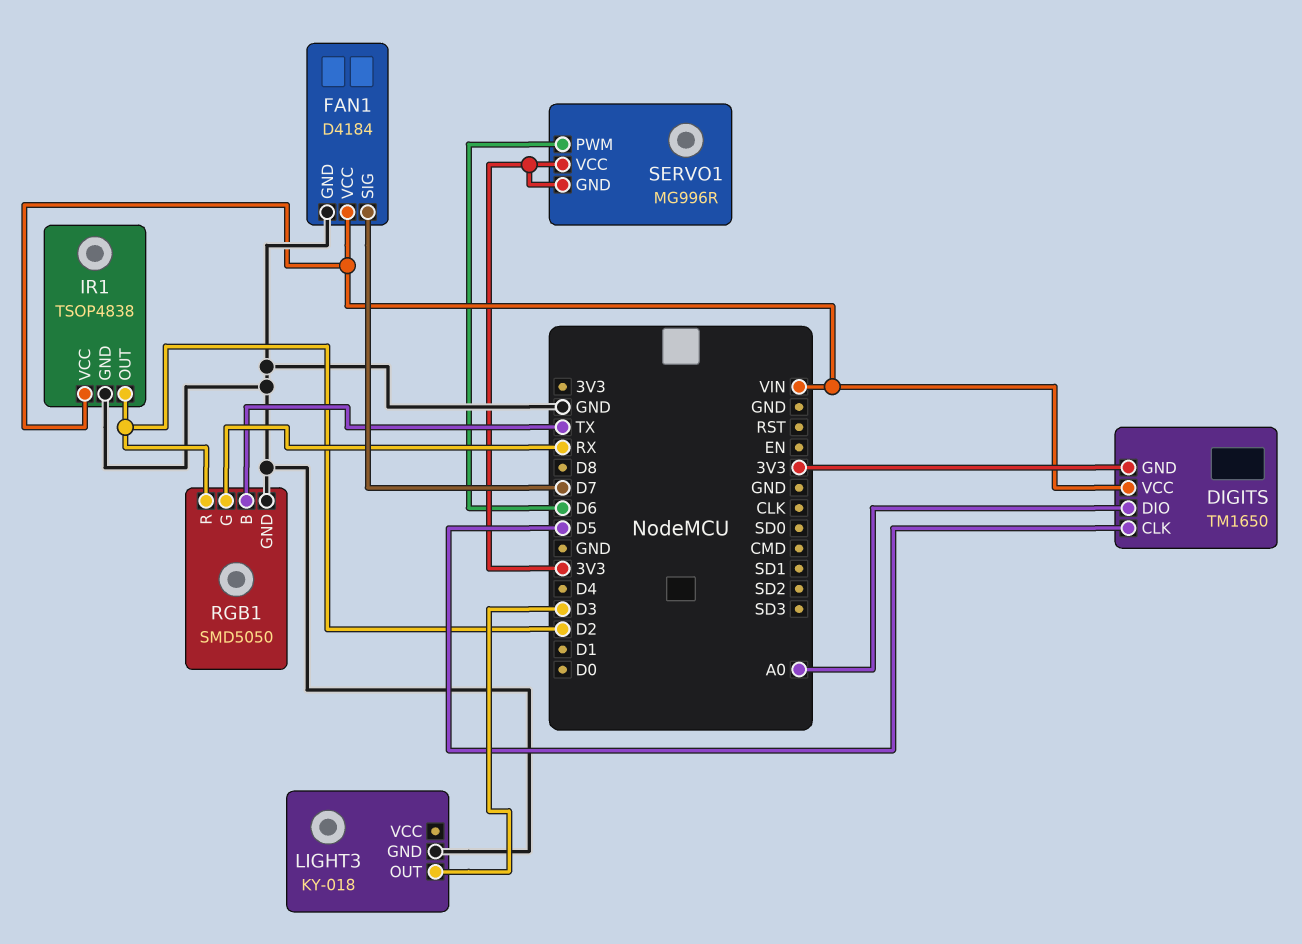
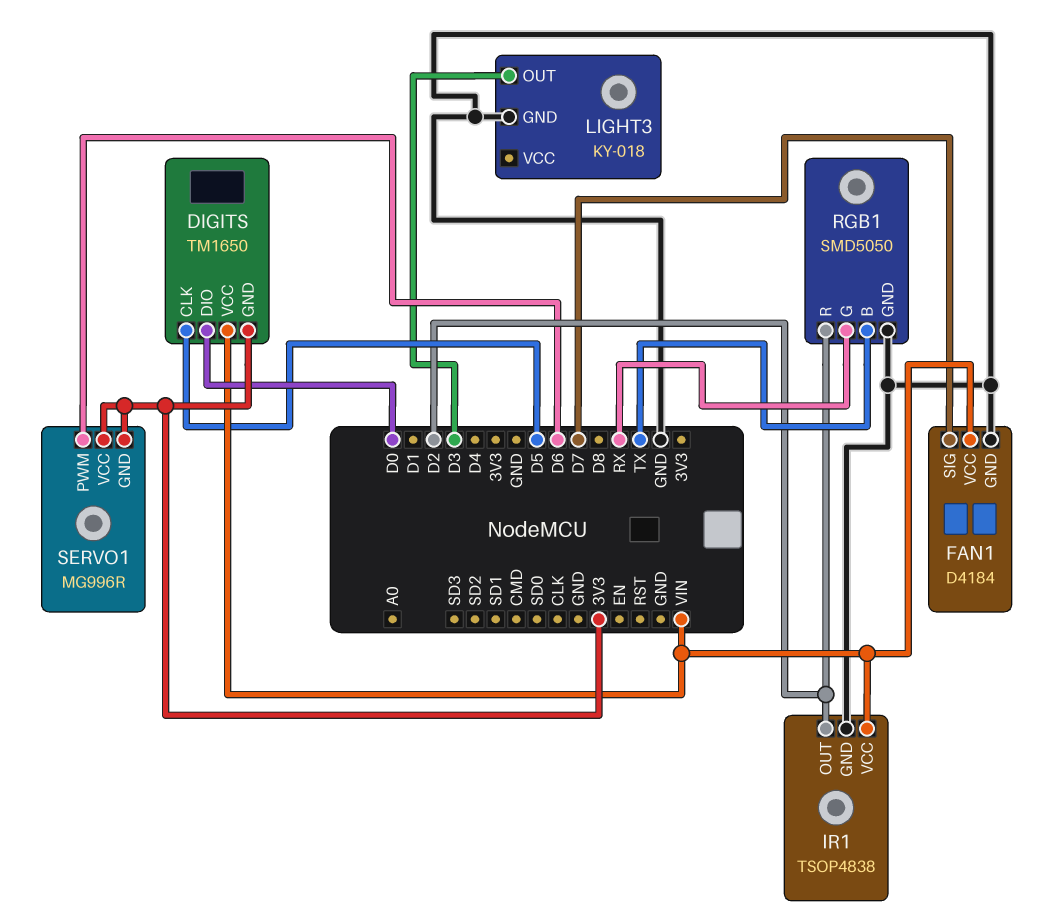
DIGITS pin DIO: A0 -> D0

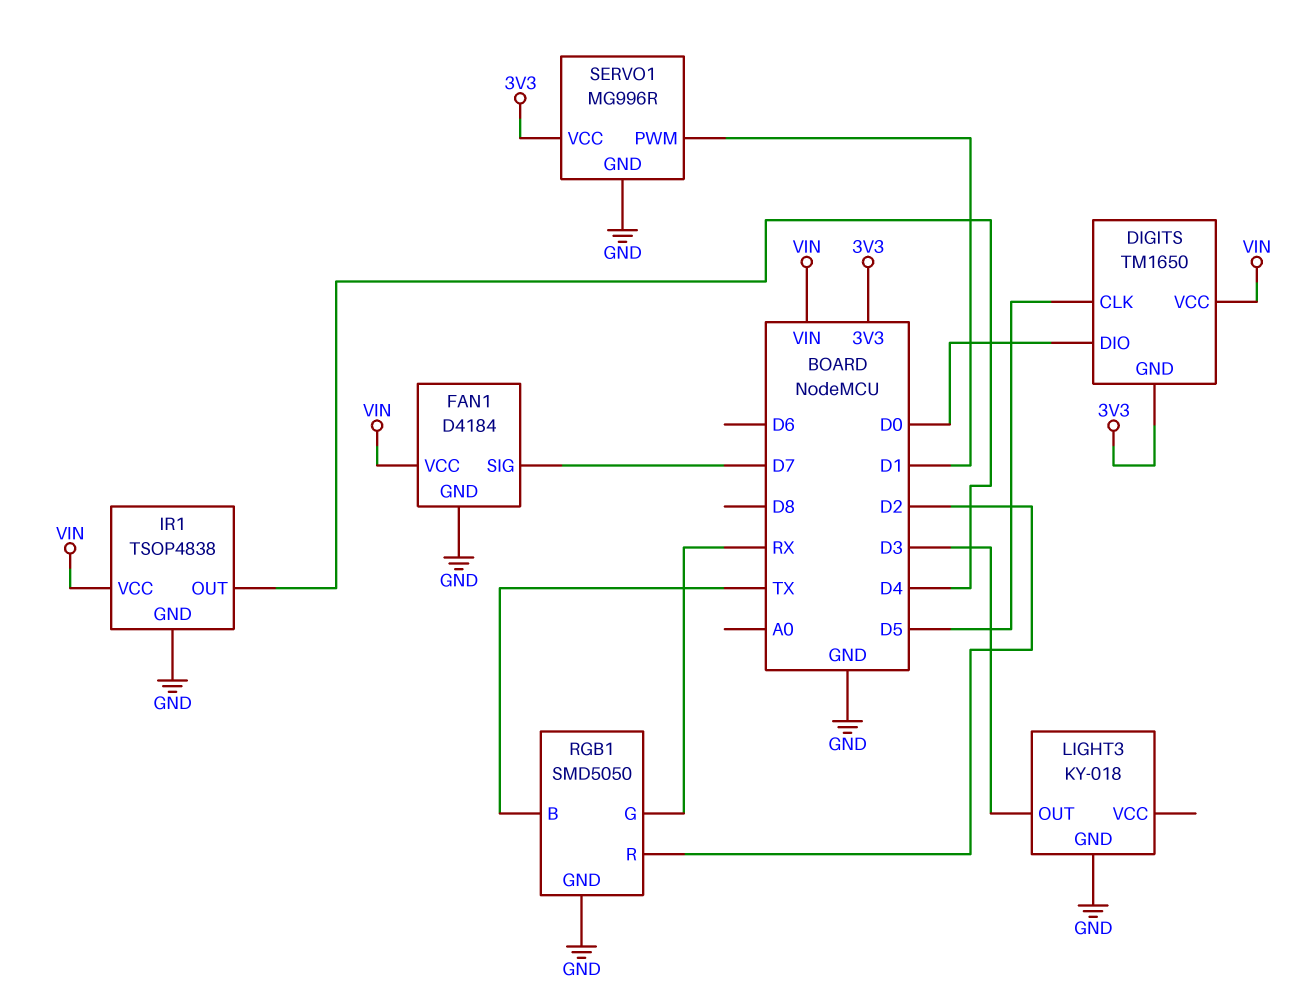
IR1 pin OUT: D2 -> D4
SERVO1 pin GND: 3V3 -> GND
SERVO1 pin PWM: D6 -> D1

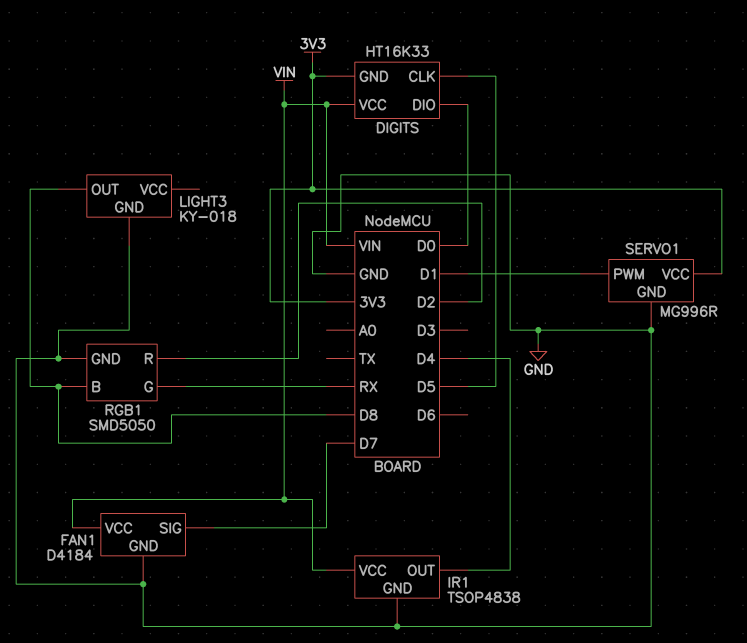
DIGITS: TM1650 -> HT16K33
LIGHT3 pin OUT: D3 -> D8
RGB1 pin B: TX -> D8

